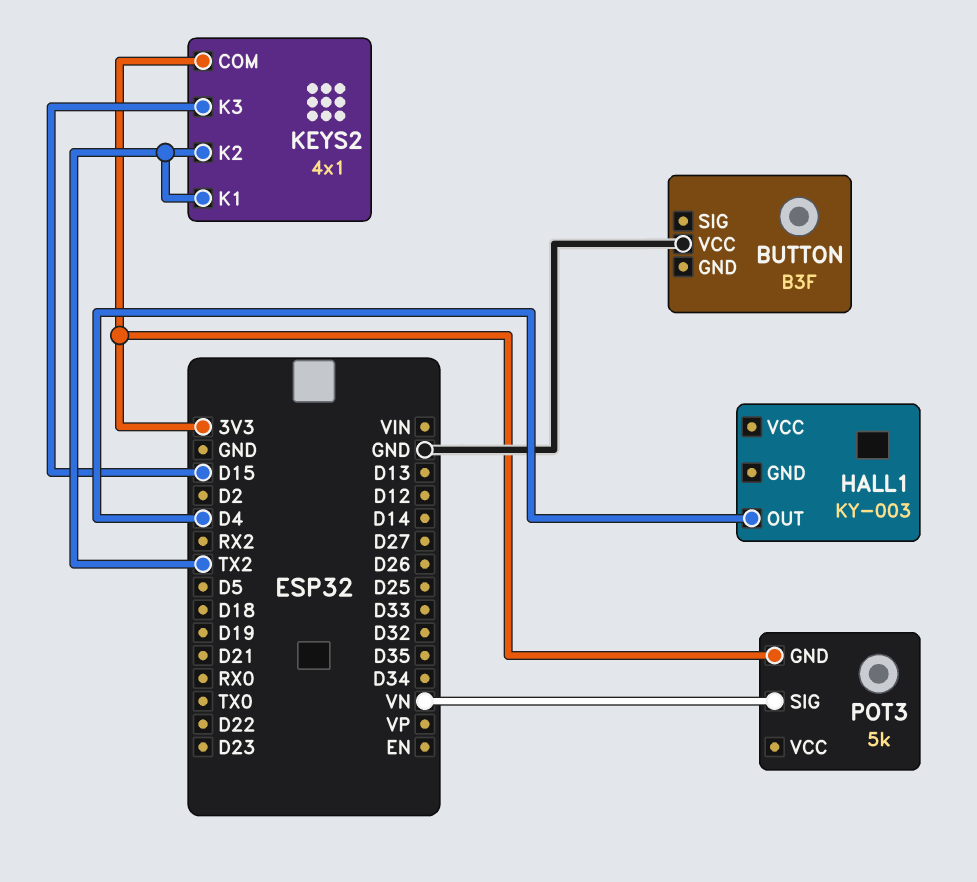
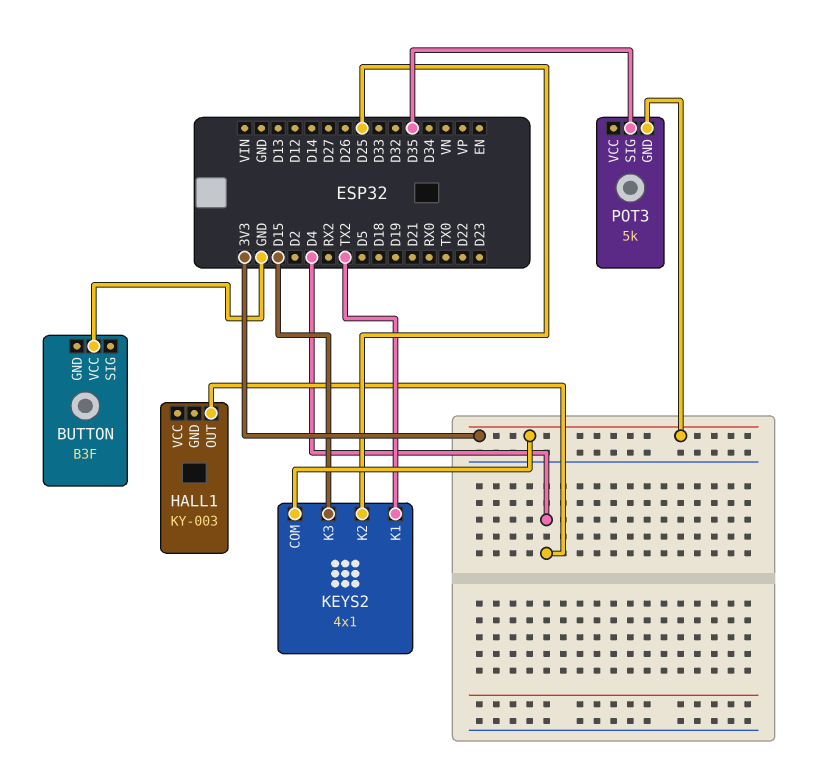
KEYS2 pin K2: TX2 -> D25
POT3 pin SIG: VN -> D35

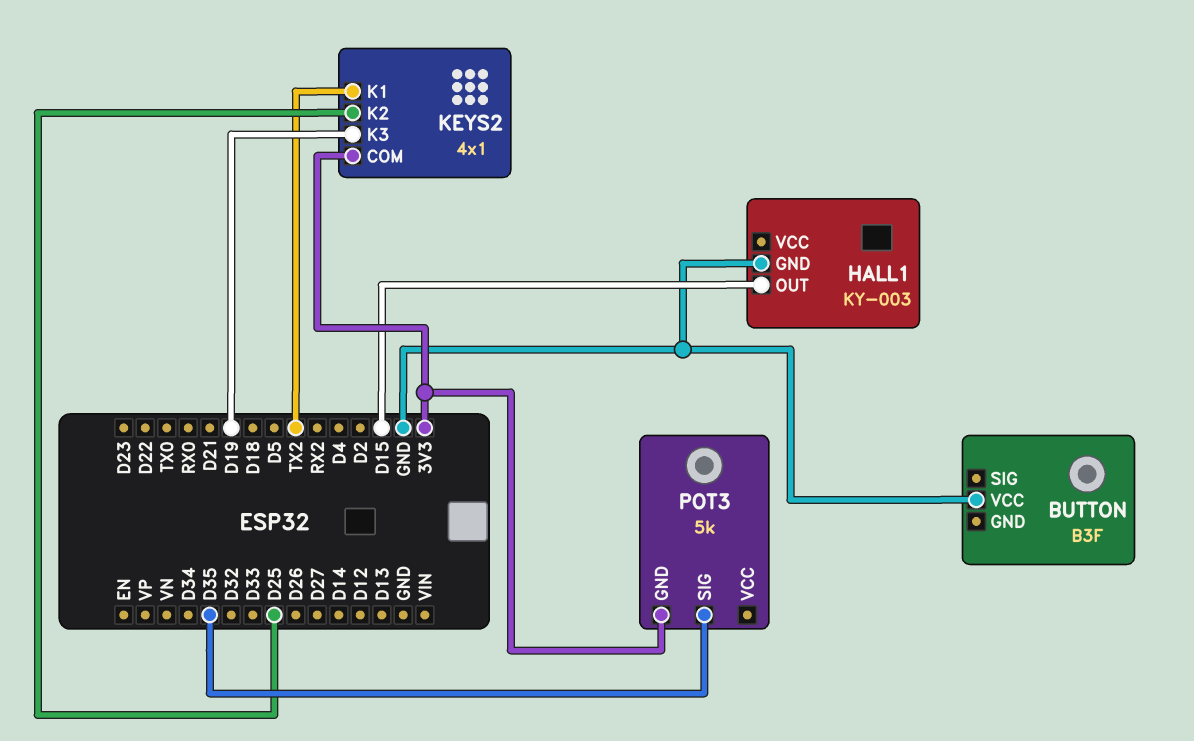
HALL1 pin GND: none -> GND
HALL1 pin OUT: D4 -> D15
KEYS2 pin K3: D15 -> D19

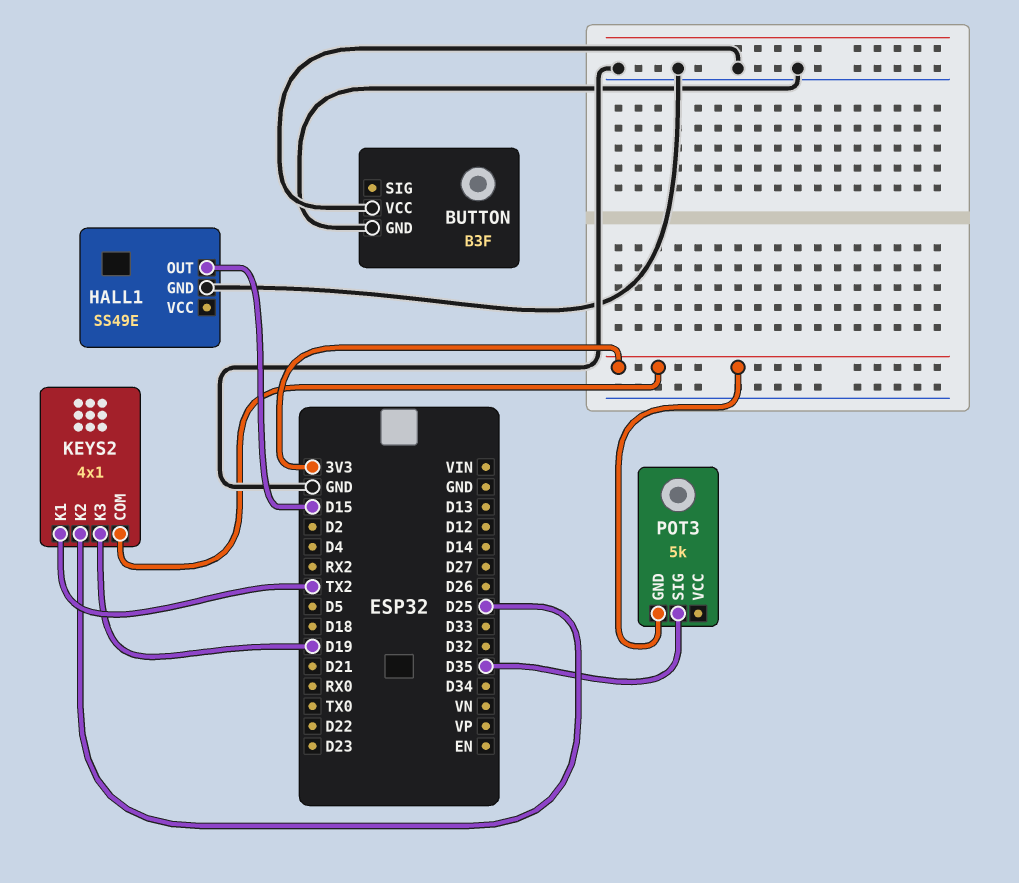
BUTTON pin GND: none -> GND
HALL1: KY-003 -> SS49E

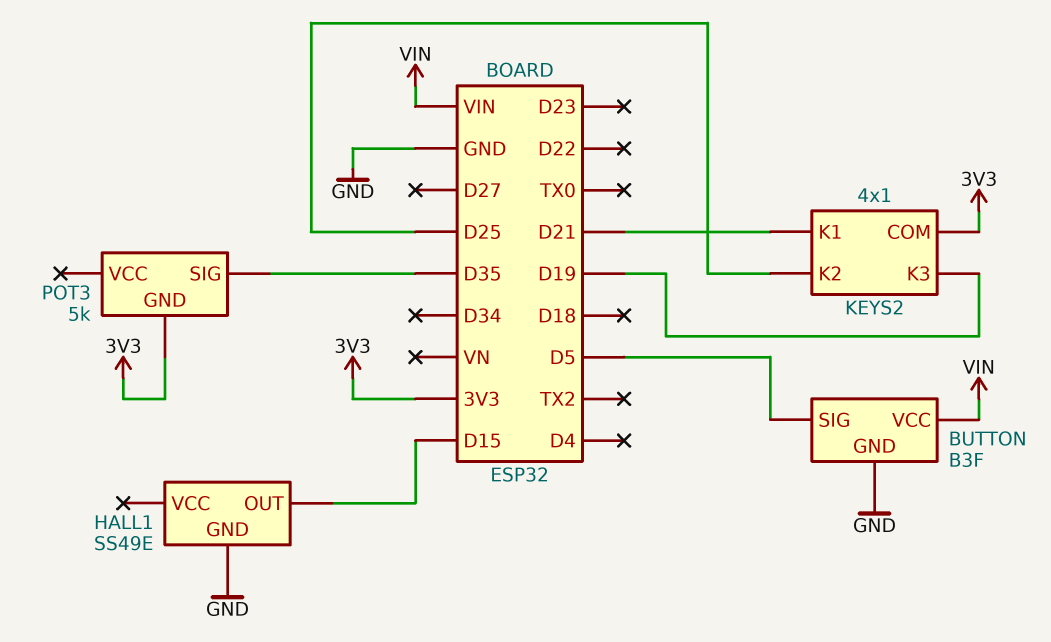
BUTTON pin SIG: none -> D5
BUTTON pin VCC: GND -> VIN
KEYS2 pin K1: TX2 -> D21

